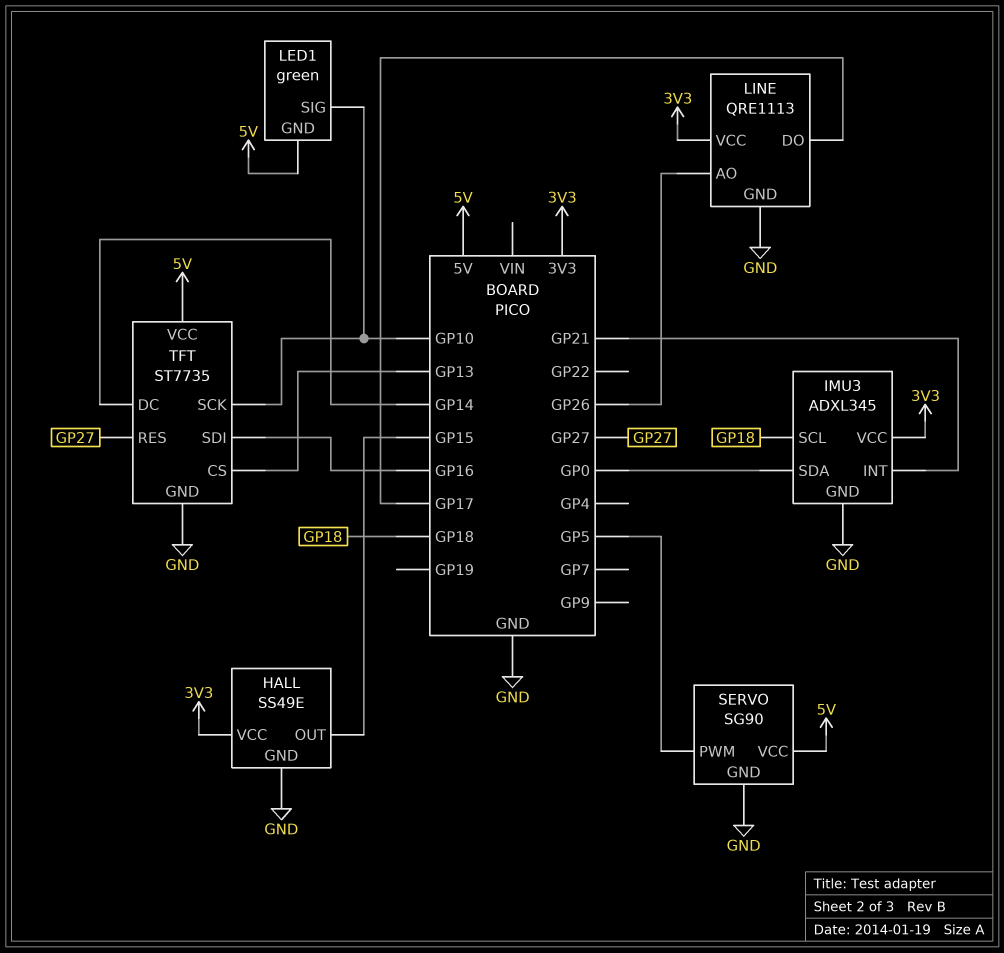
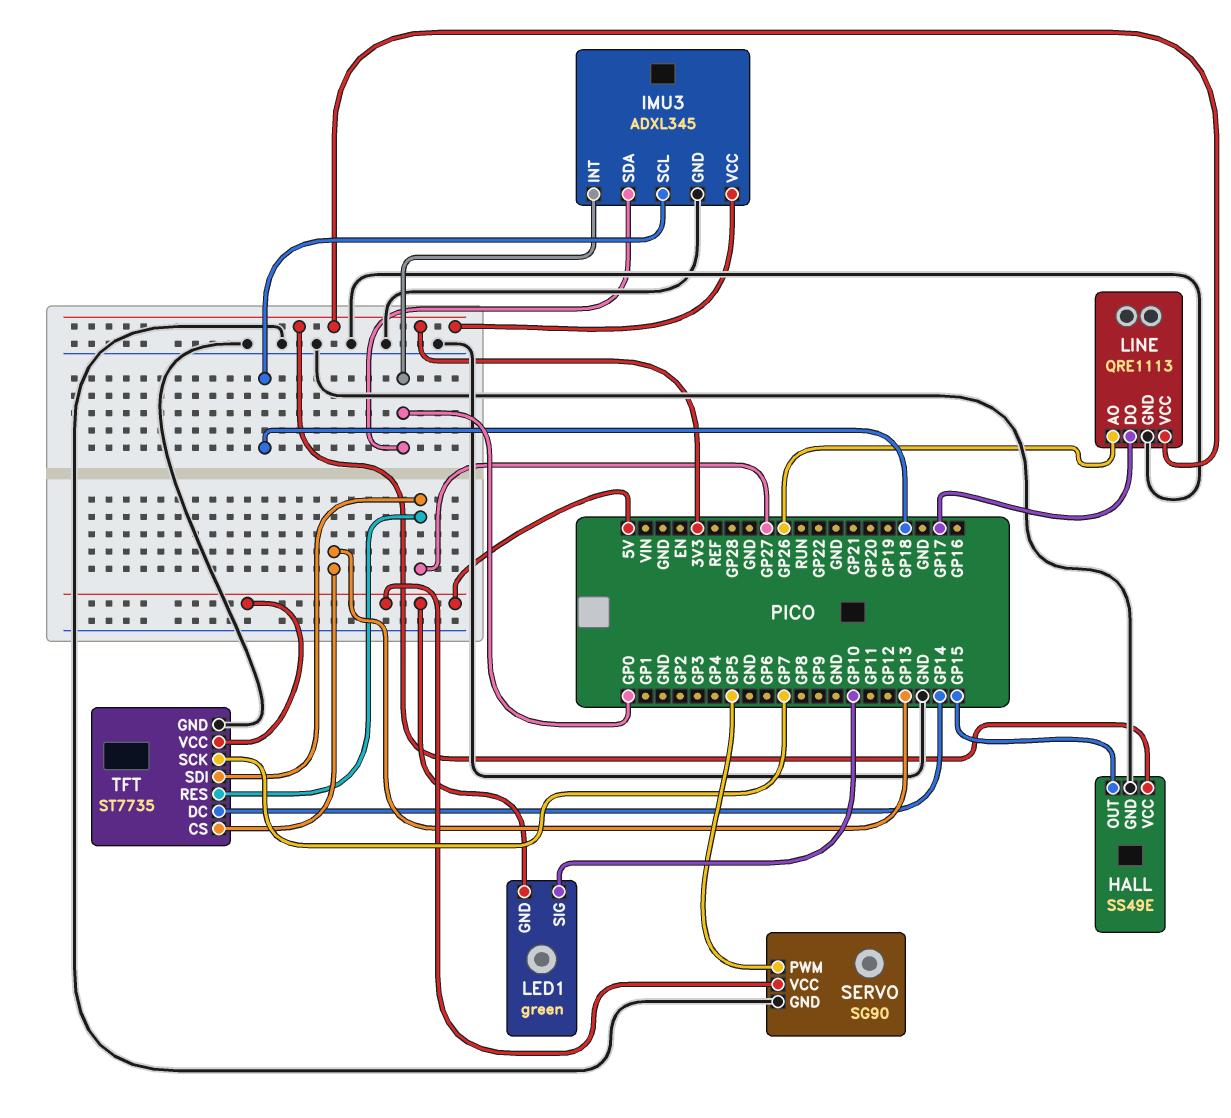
IMU3 pin INT: GP21 -> GP0
TFT pin SCK: GP10 -> GP7
TFT pin SDI: GP16 -> GP27

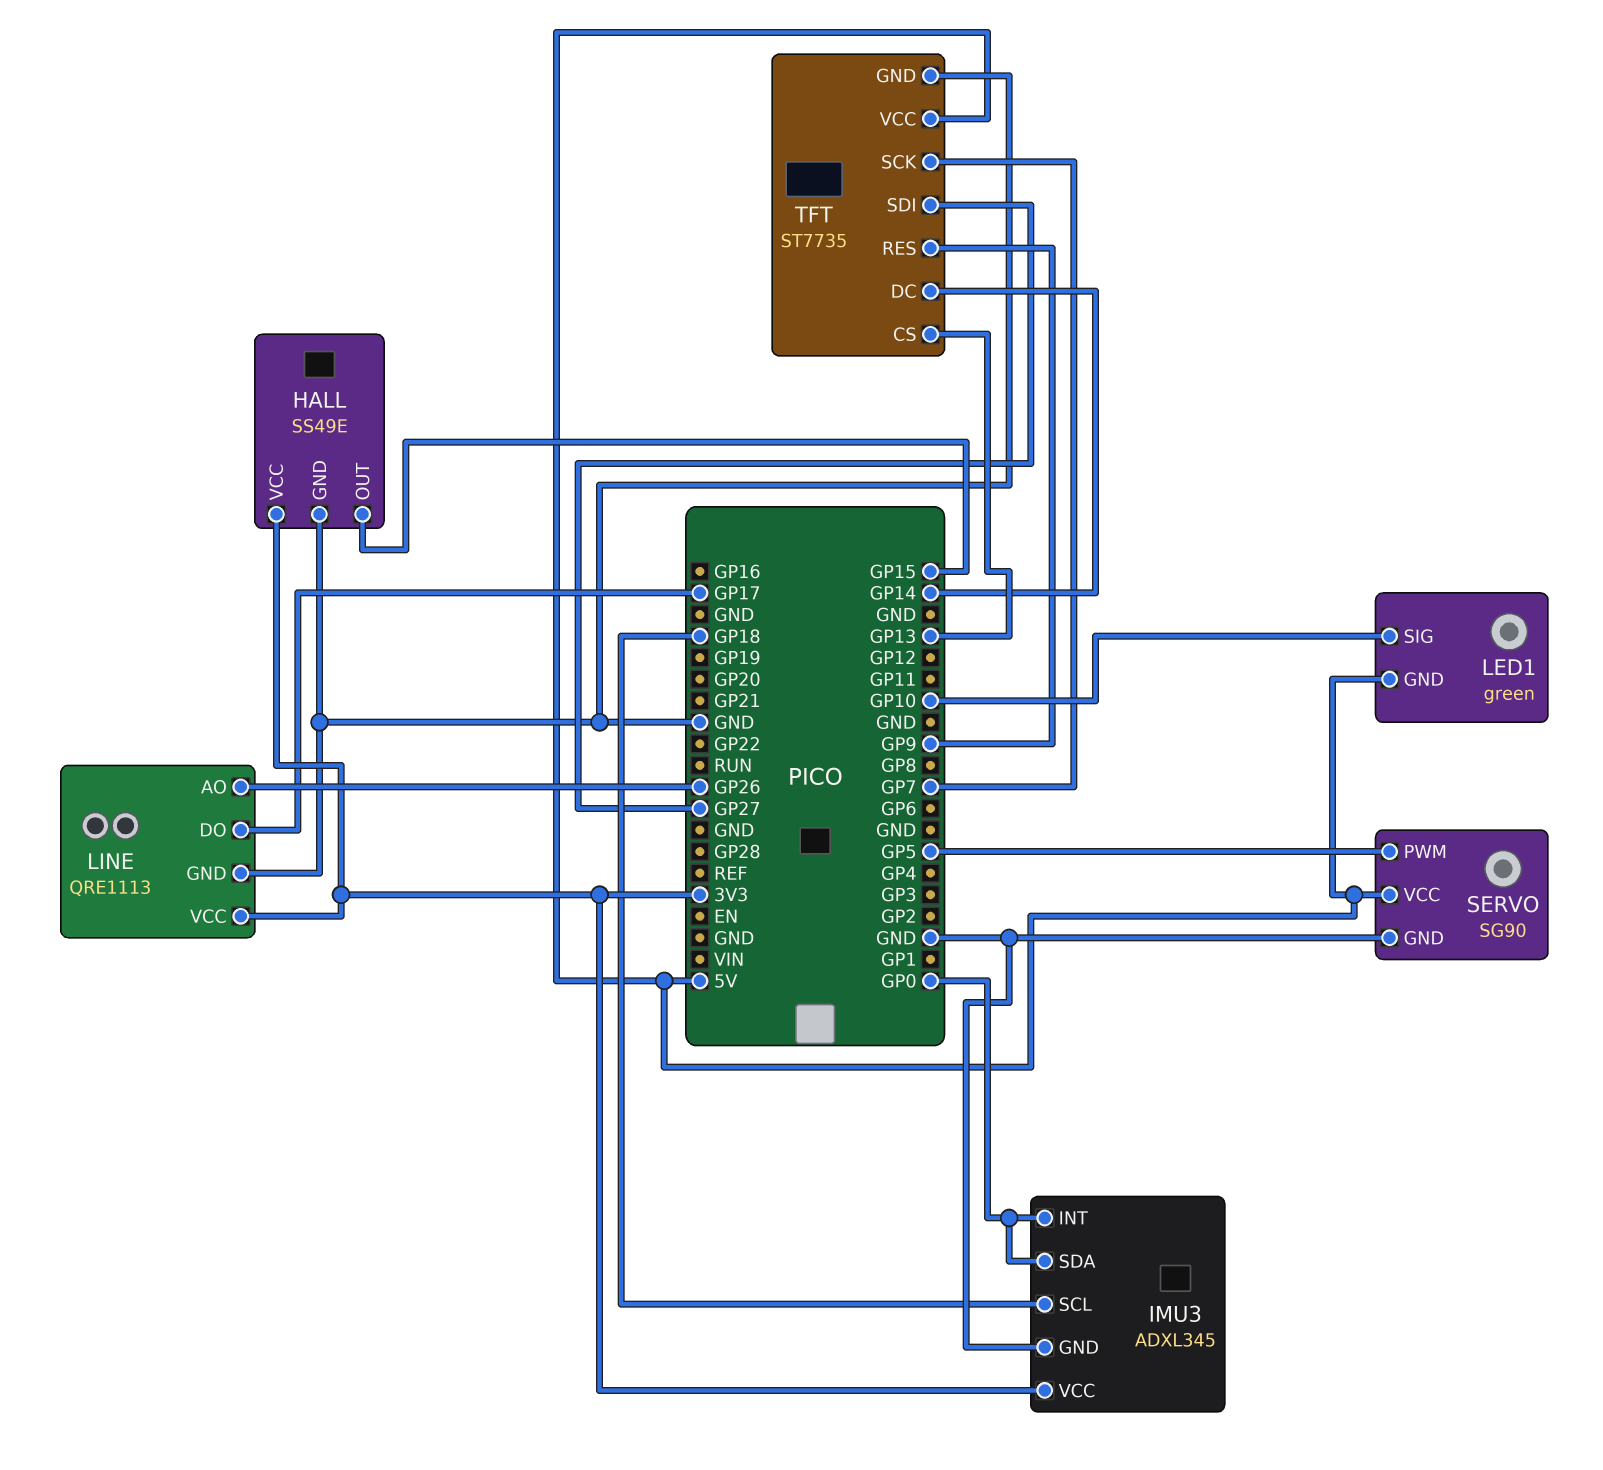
TFT pin RES: GP27 -> GP9

